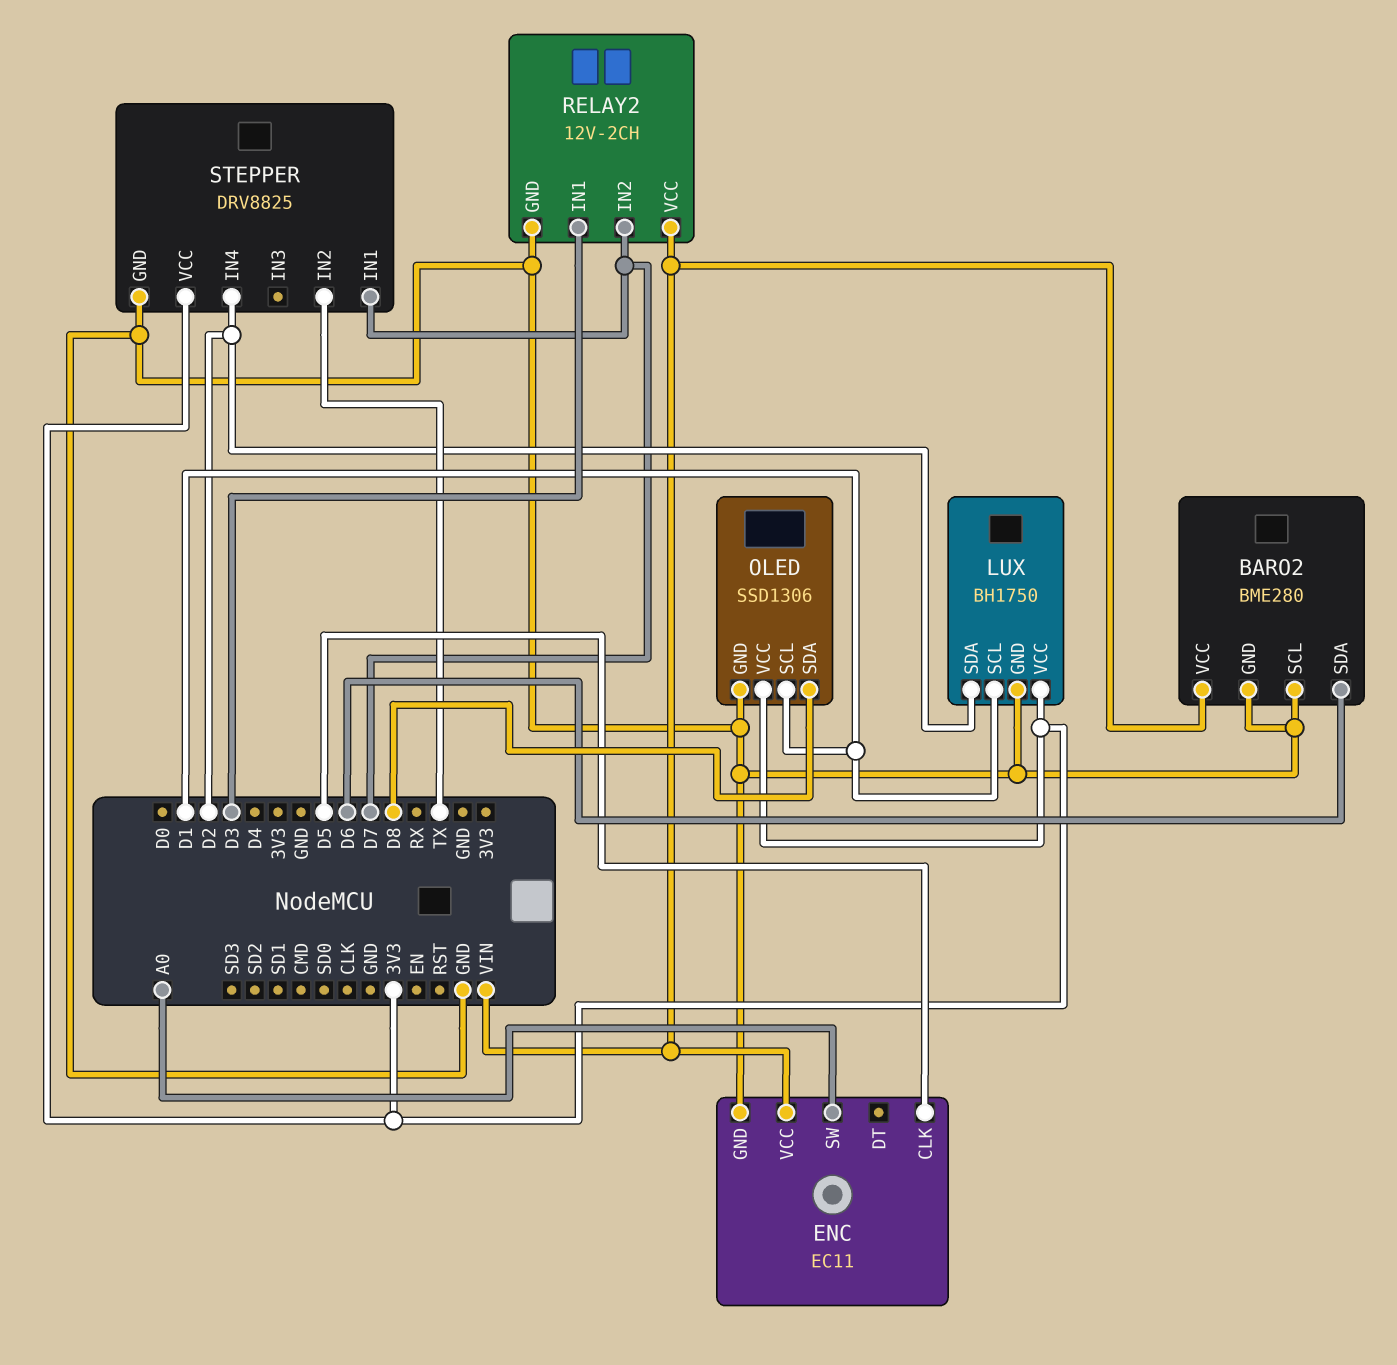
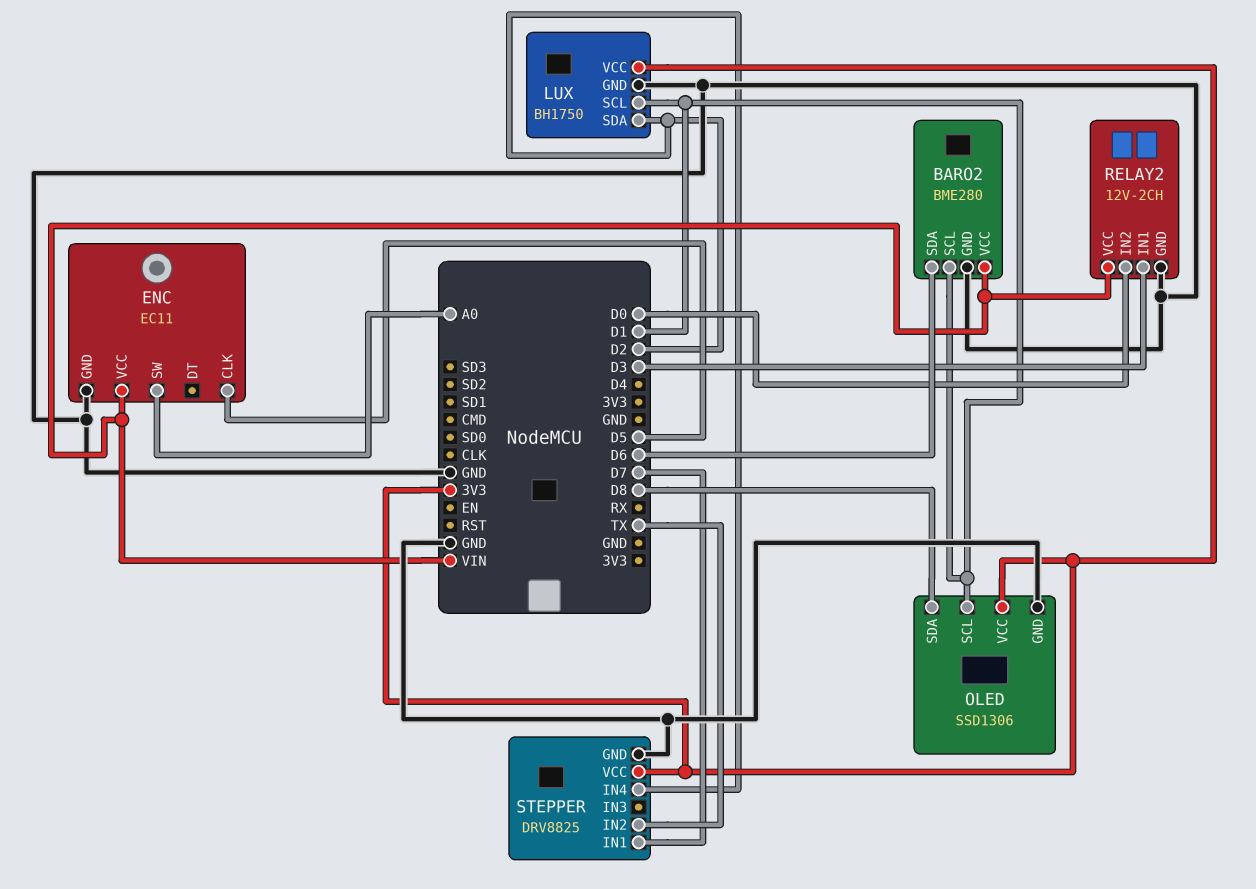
BARO2 pin SCL: GND -> D1
RELAY2 pin IN2: D7 -> D0

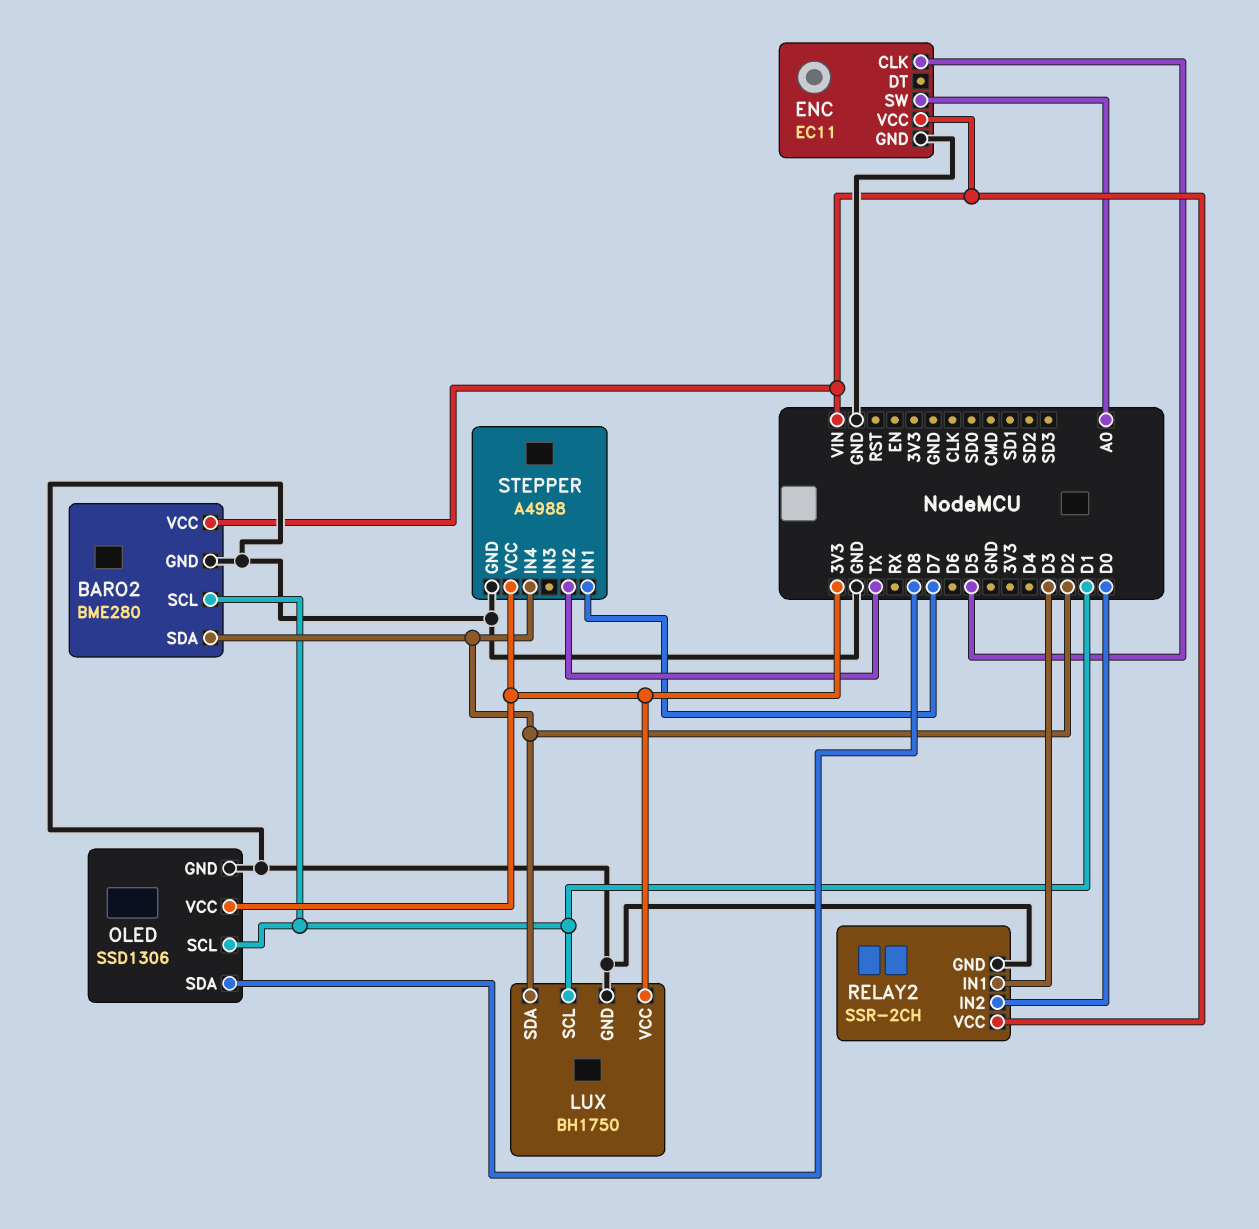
BARO2 pin SDA: D6 -> D2
RELAY2: 12V-2CH -> SSR-2CH
STEPPER: DRV8825 -> A4988

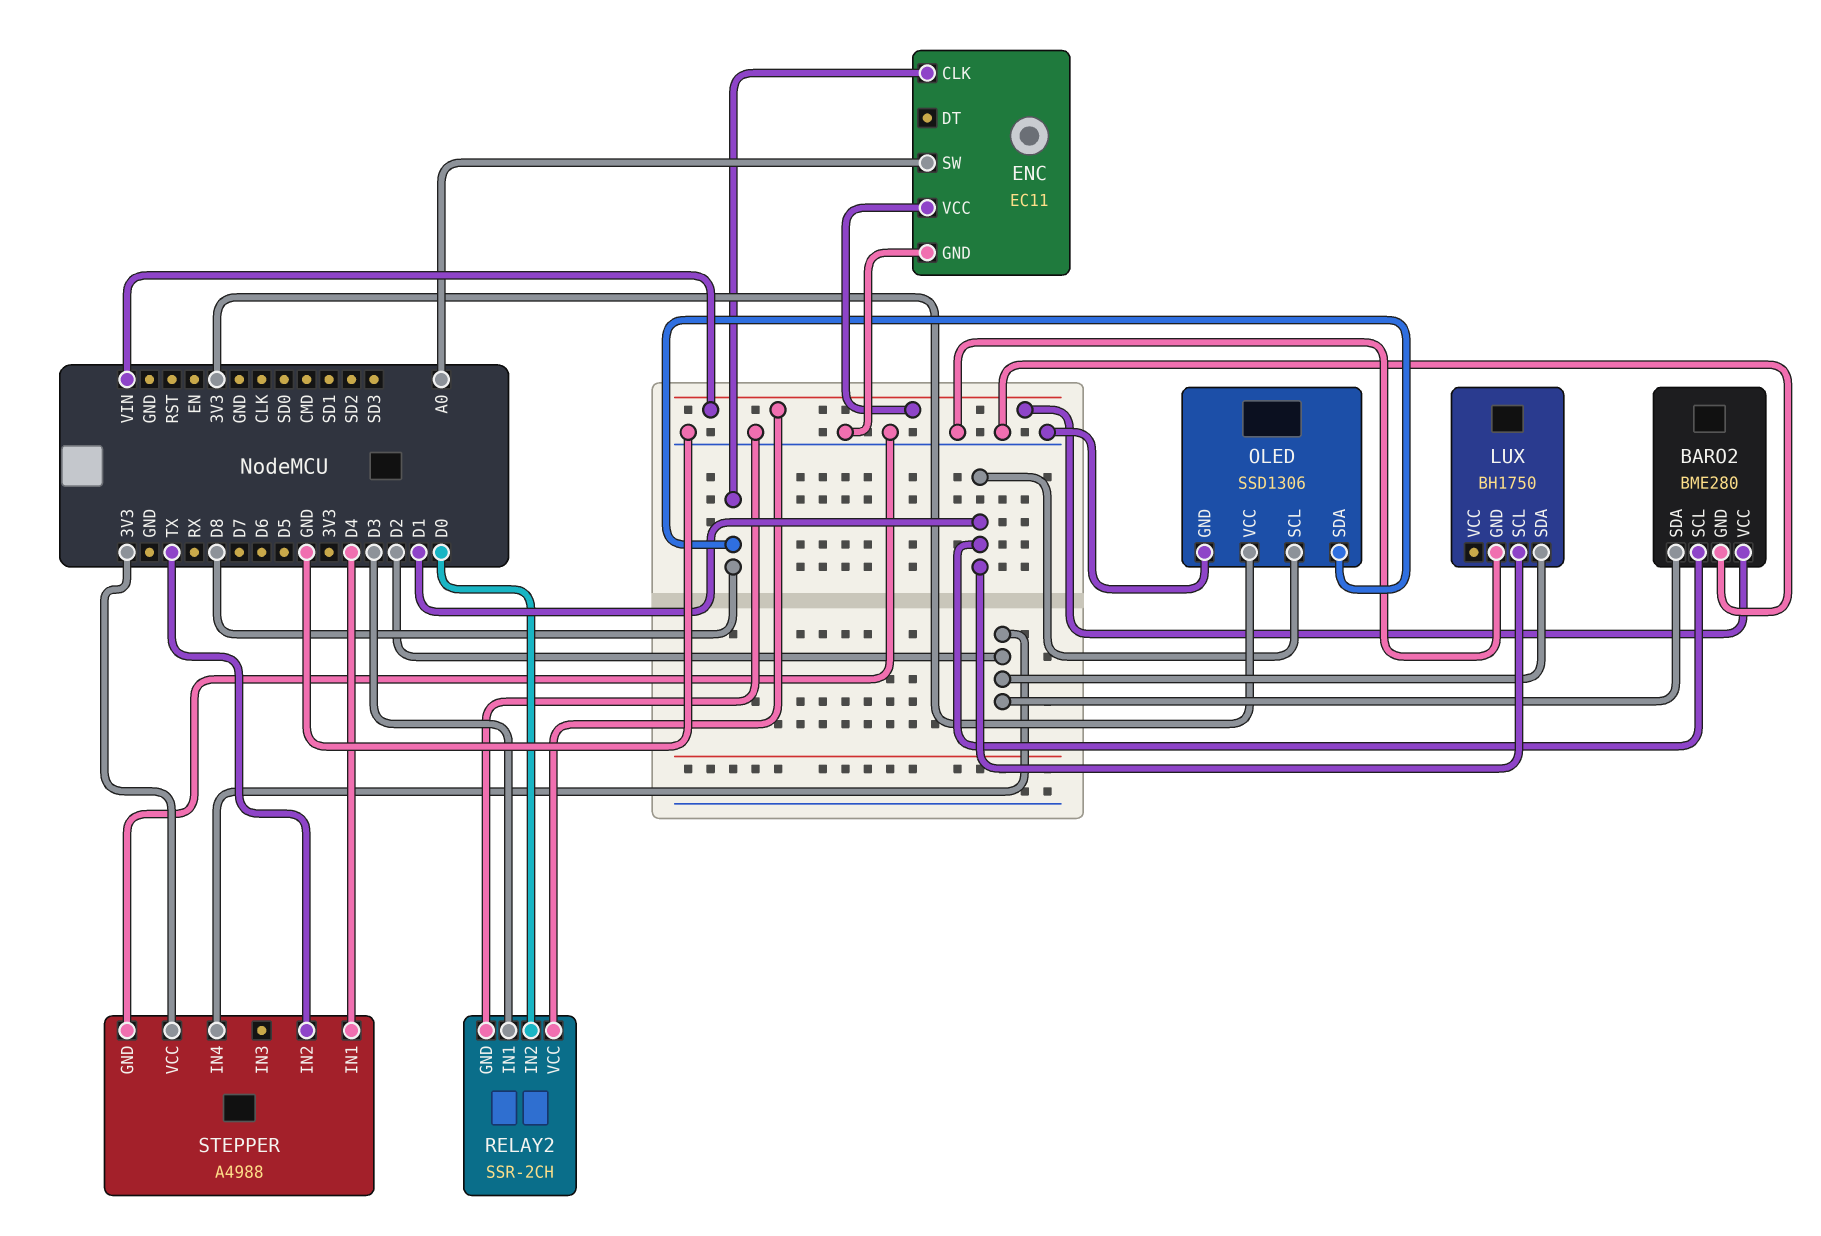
ENC pin CLK: D5 -> D8
LUX pin VCC: 3V3 -> none
STEPPER pin IN1: D7 -> D4

